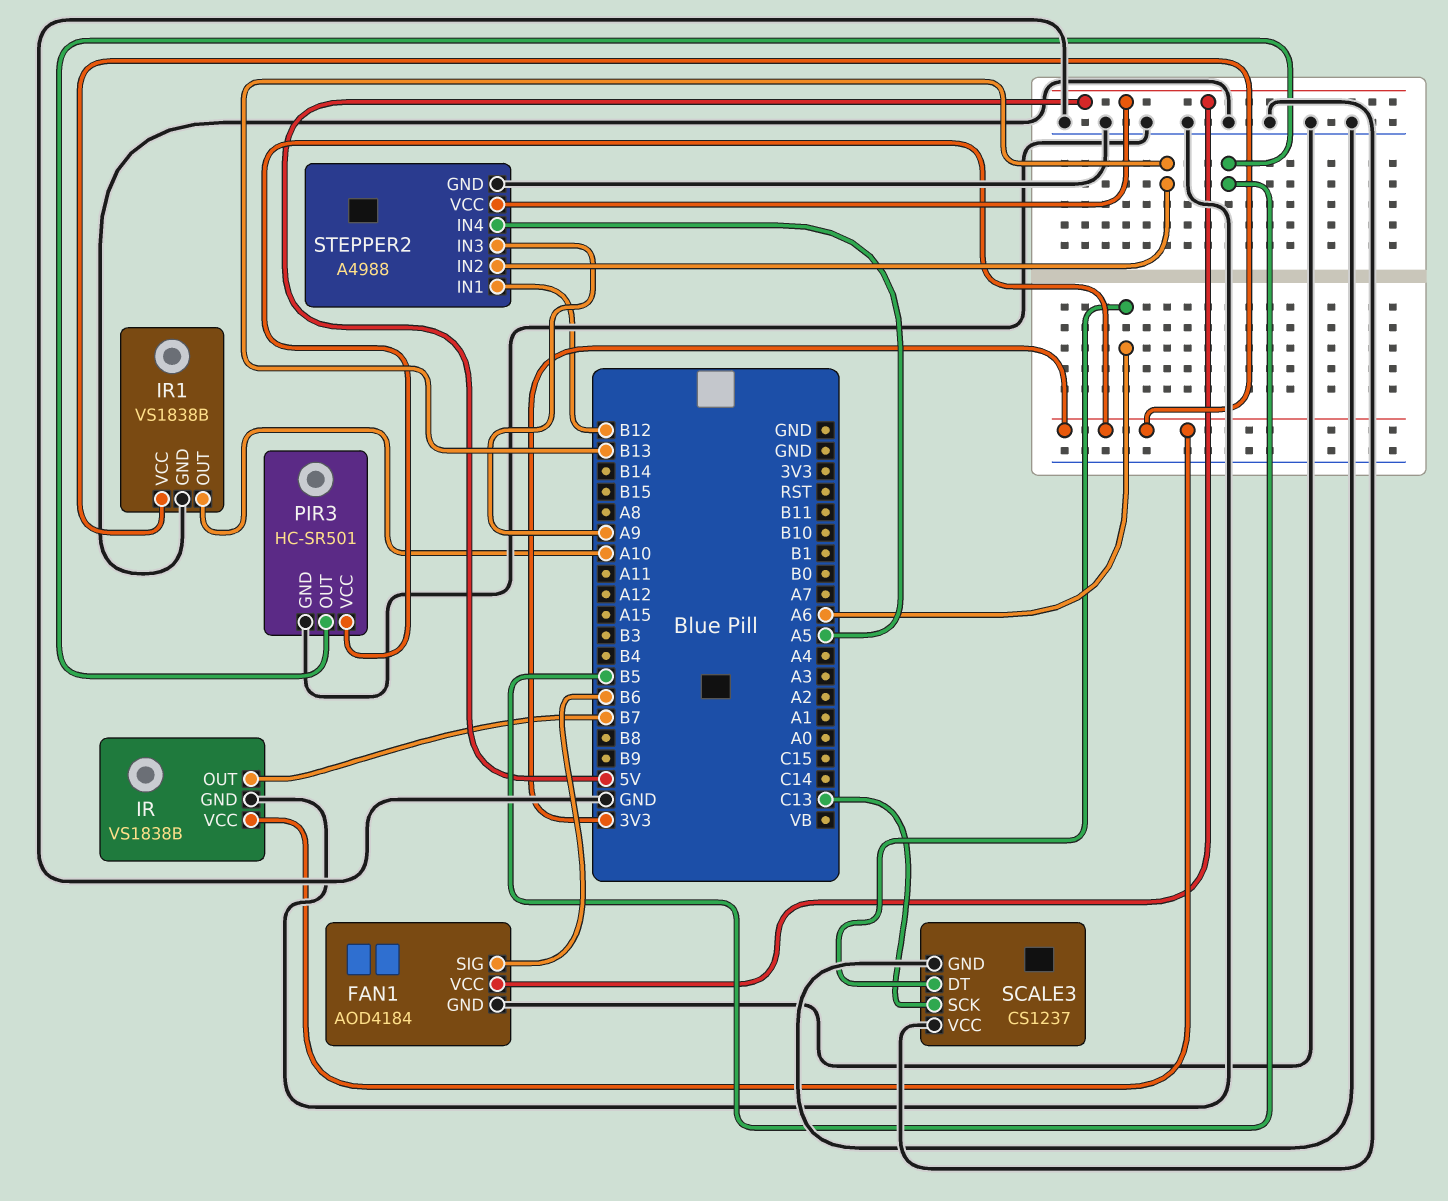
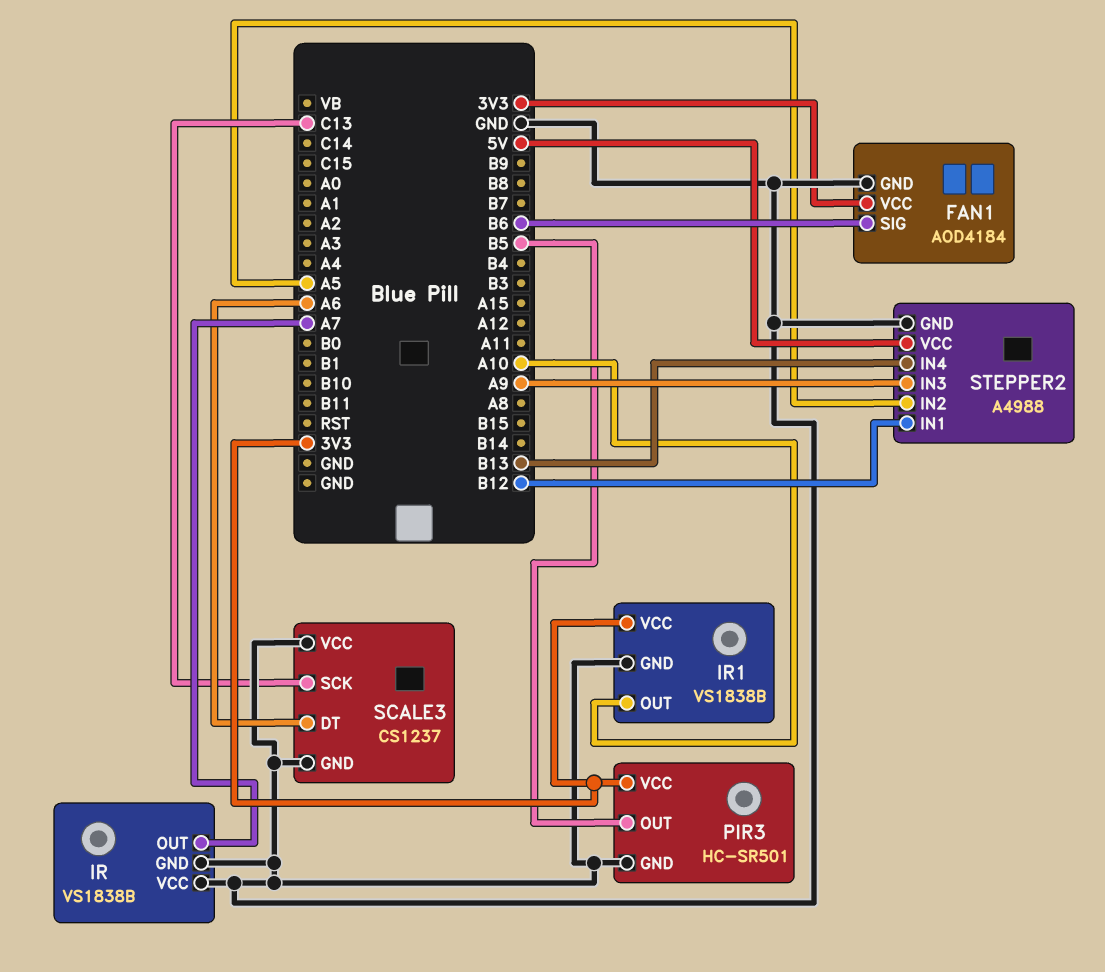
FAN1 pin VCC: 5V -> 3V3
IR pin OUT: B7 -> A7
IR pin VCC: 3V3 -> GND
STEPPER2 pin IN2: B13 -> A5
STEPPER2 pin IN4: A5 -> B13

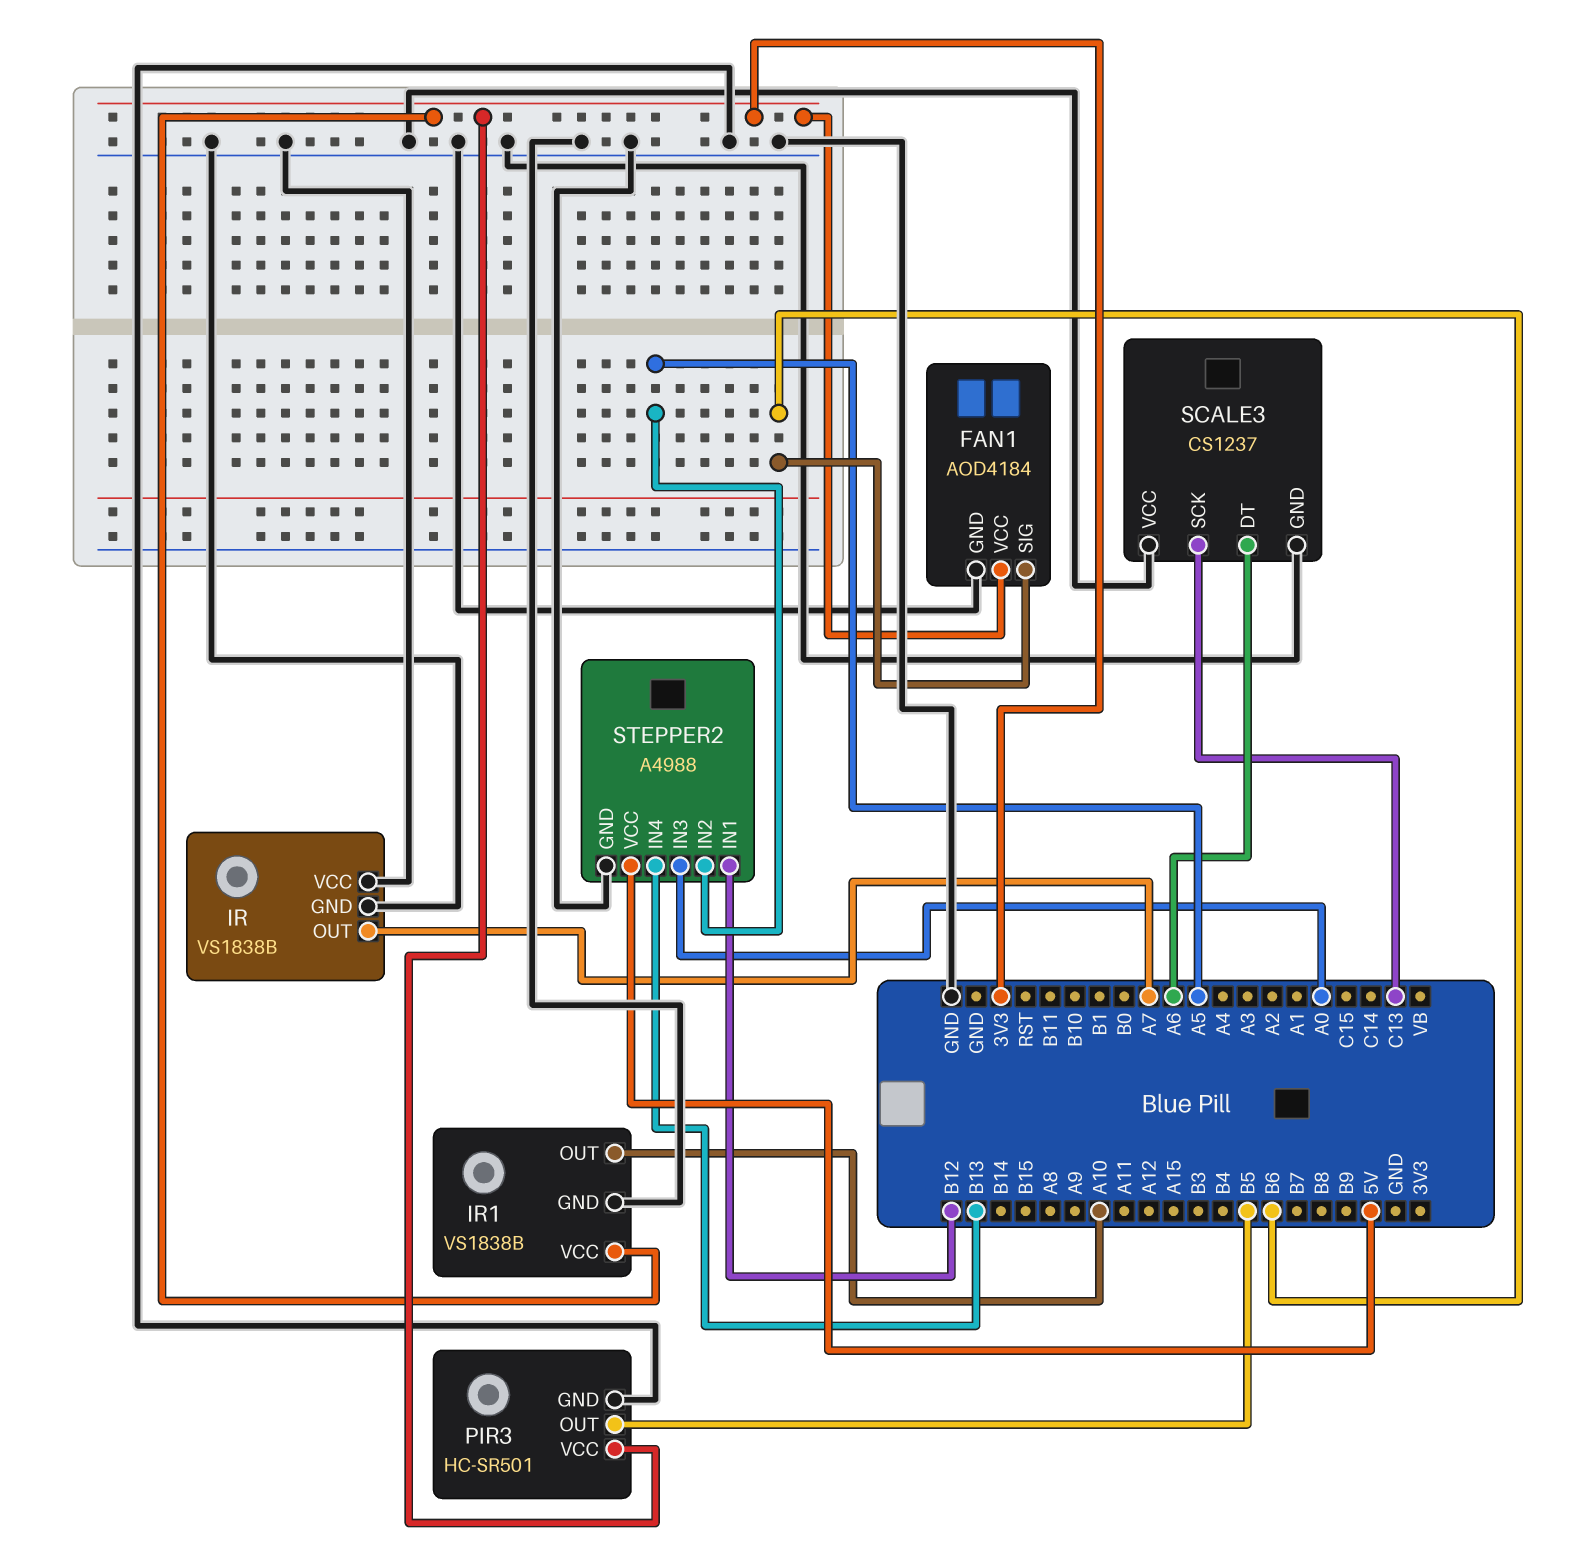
STEPPER2 pin IN3: A9 -> A0

